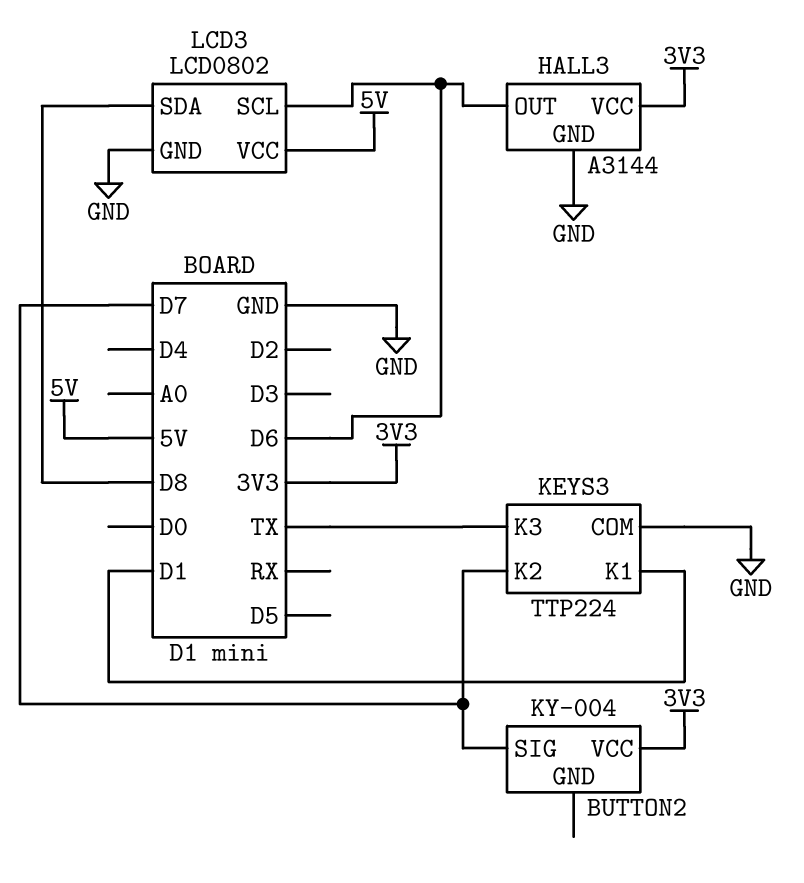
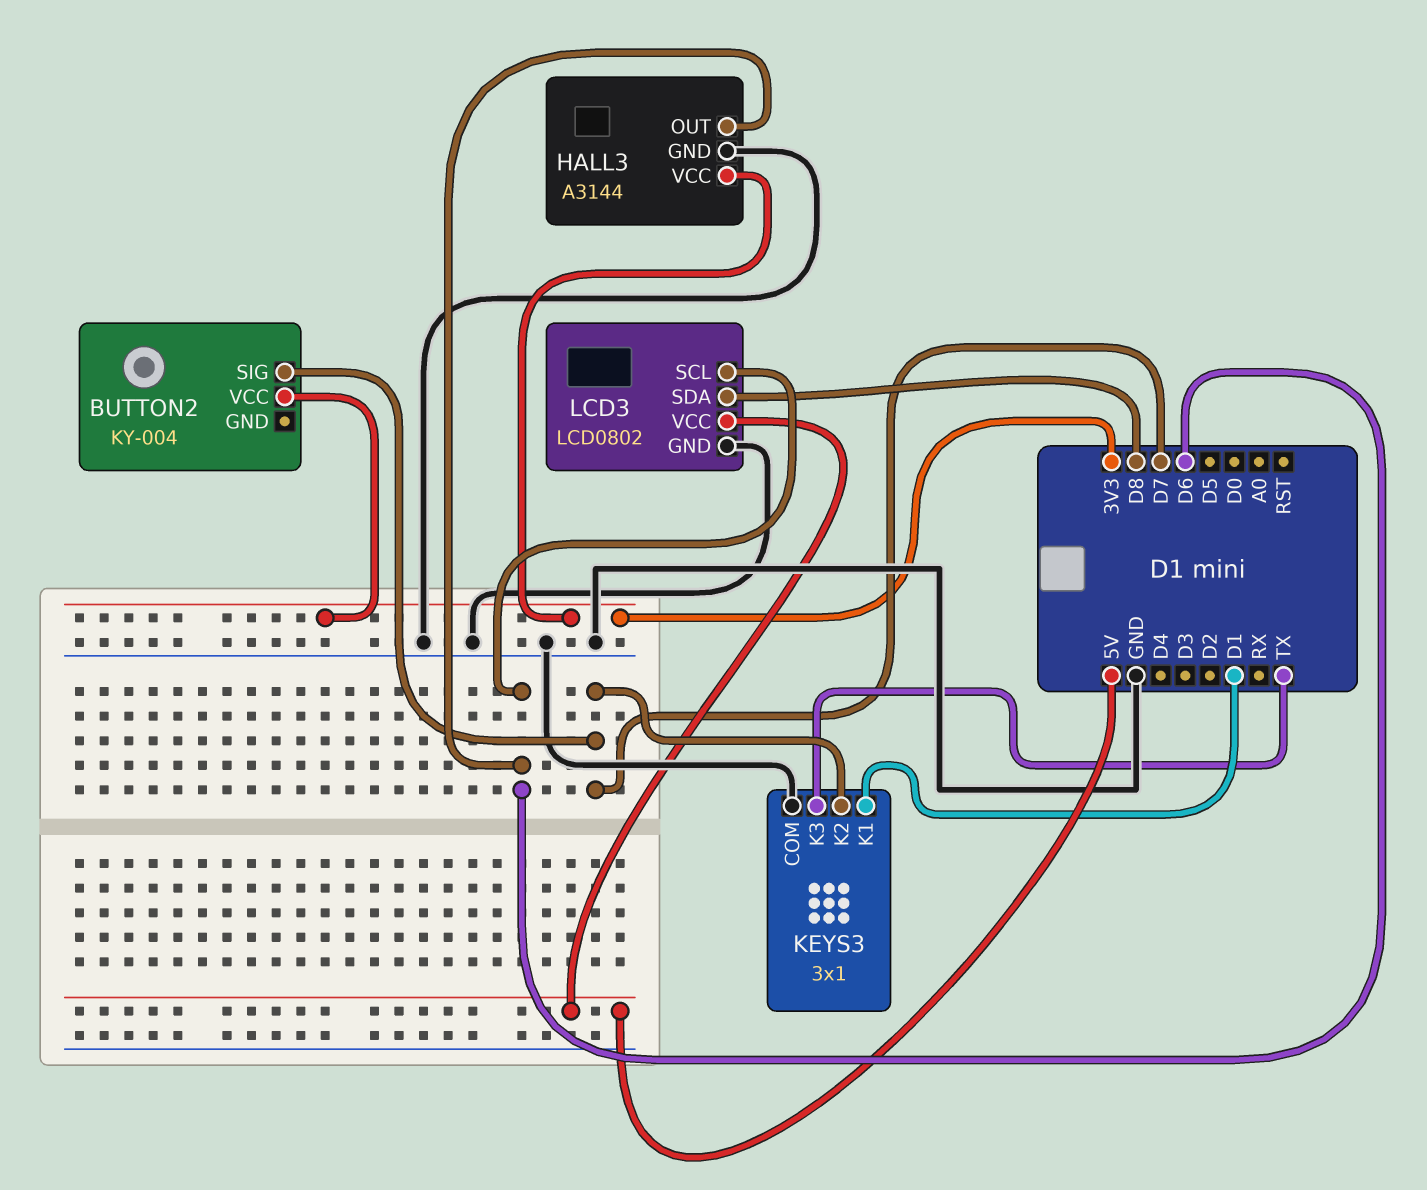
KEYS3: TTP224 -> 3x1

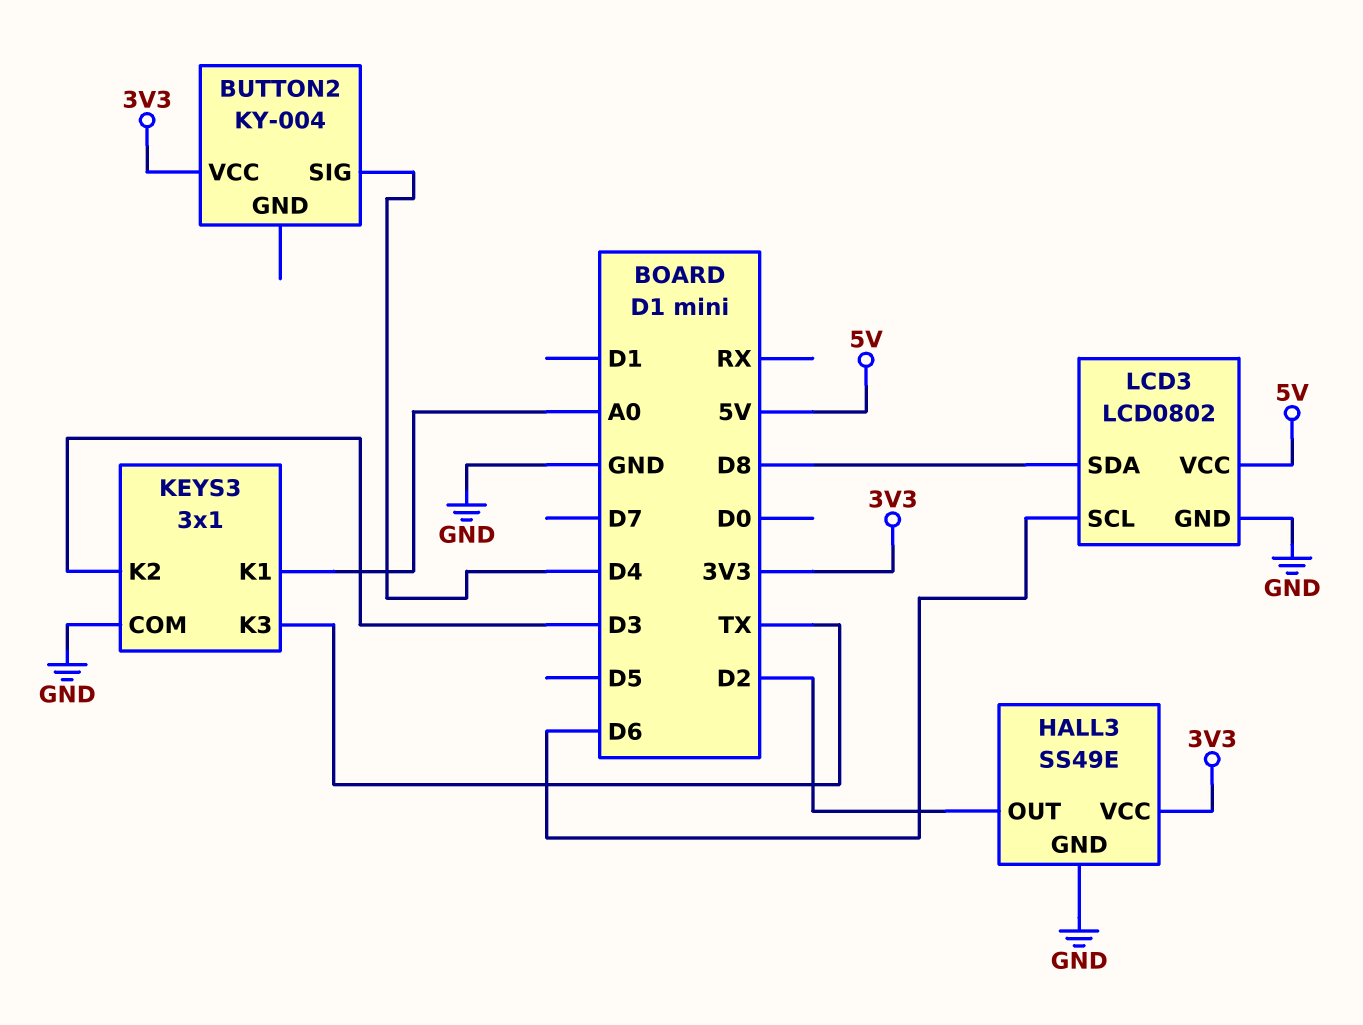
BUTTON2 pin SIG: D7 -> D4
HALL3: A3144 -> SS49E
HALL3 pin OUT: D6 -> D2
KEYS3 pin K1: D1 -> A0
KEYS3 pin K2: D7 -> D3

